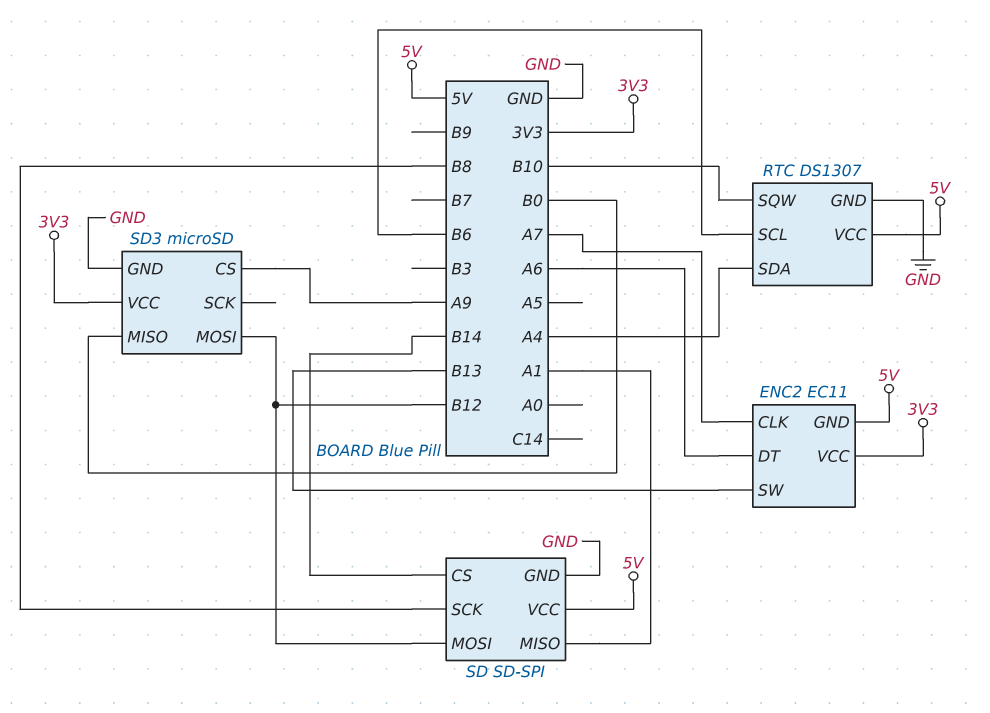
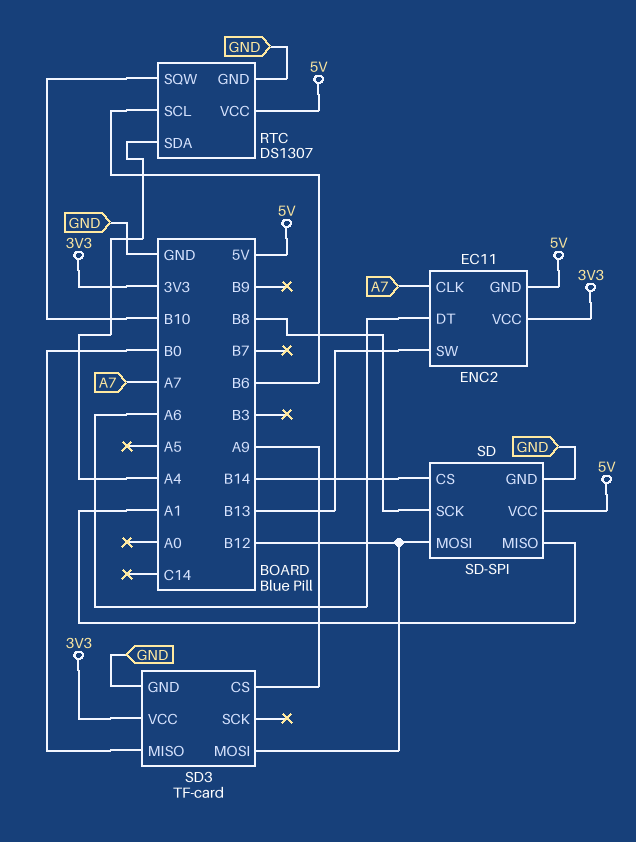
SD3: microSD -> TF-card

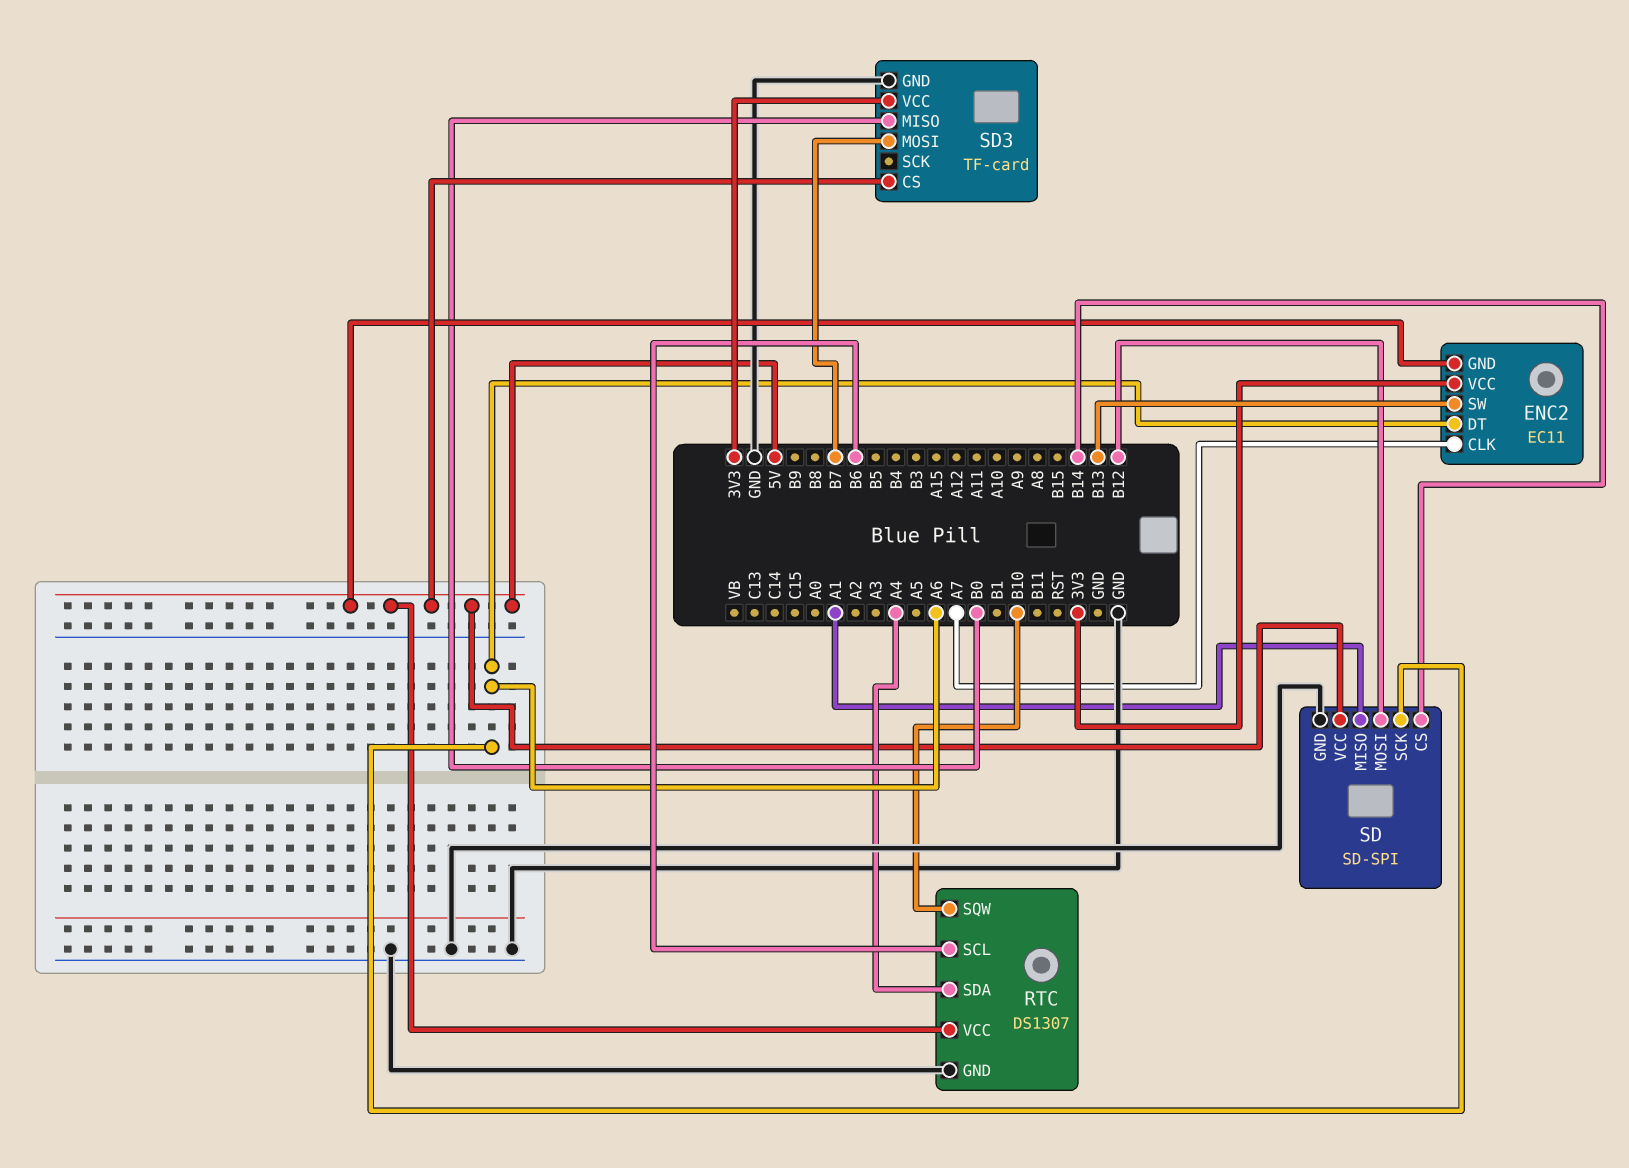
SD pin SCK: B8 -> A6
SD3 pin CS: A9 -> 5V
SD3 pin MOSI: B12 -> B7

